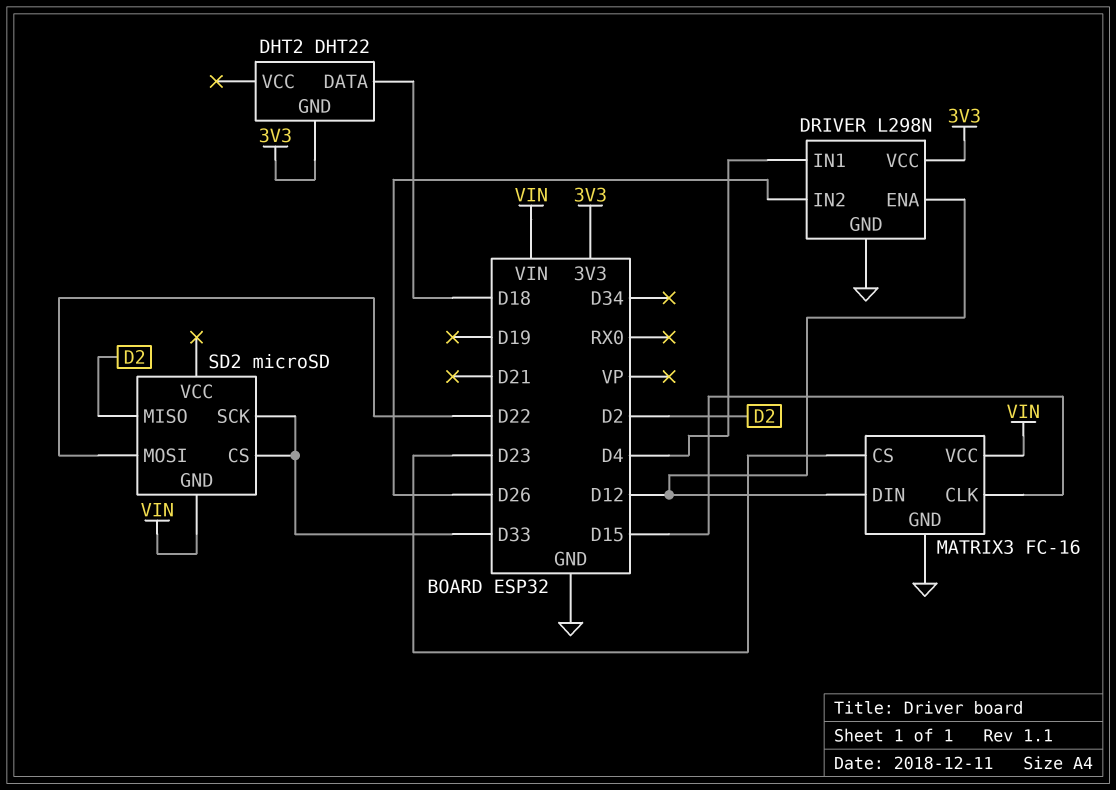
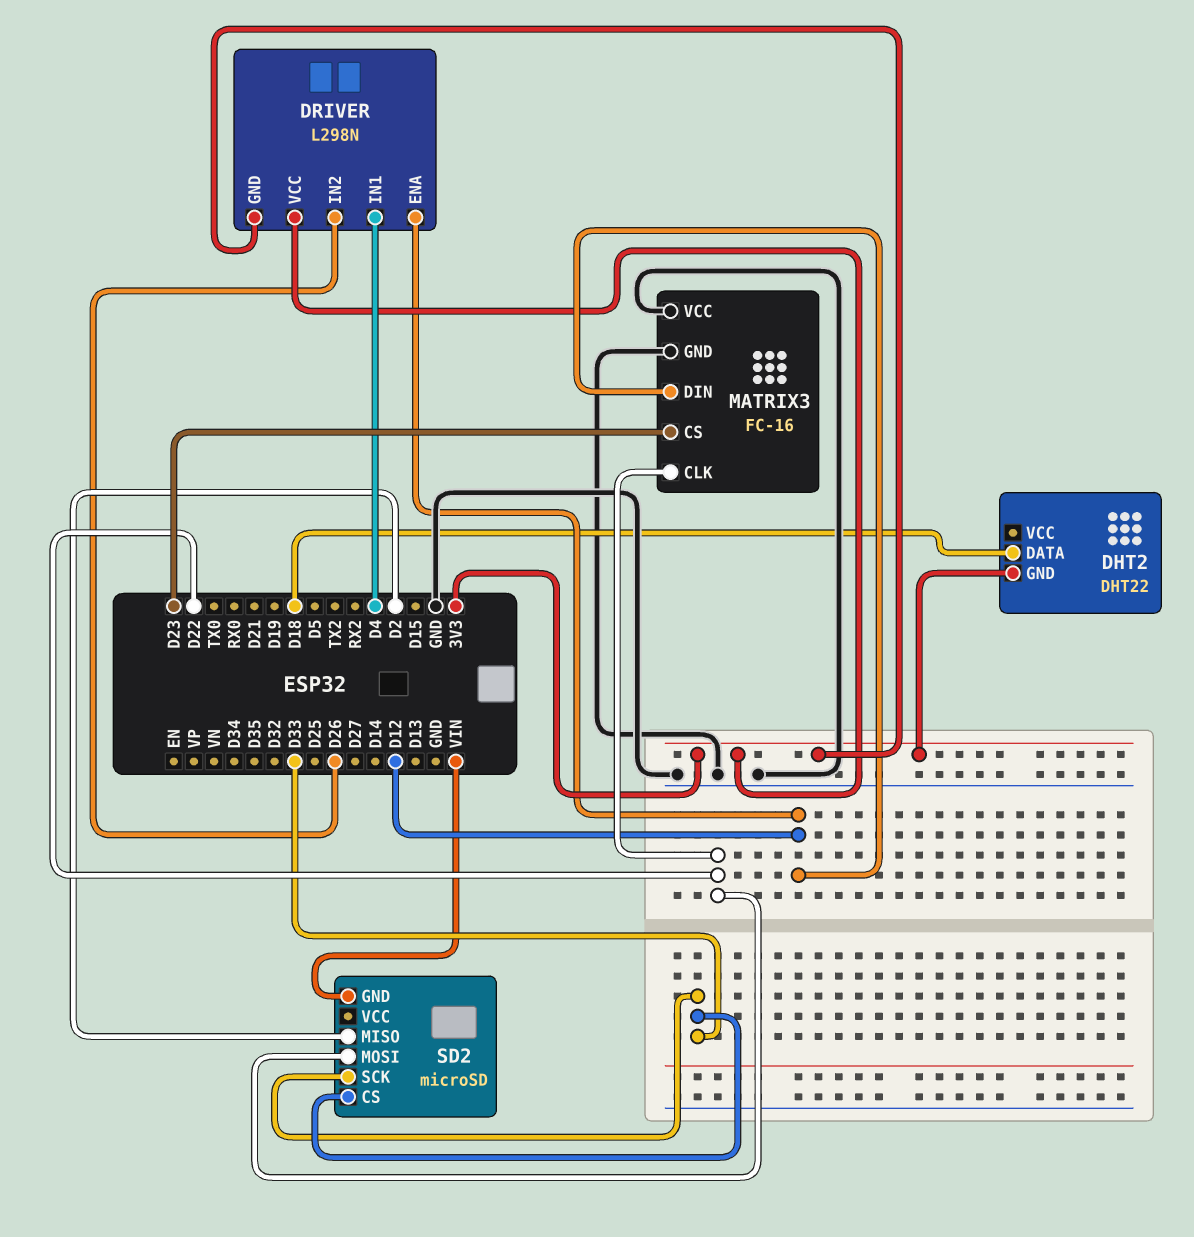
DRIVER pin GND: GND -> 3V3
MATRIX3 pin CLK: D15 -> D22
MATRIX3 pin VCC: VIN -> GND

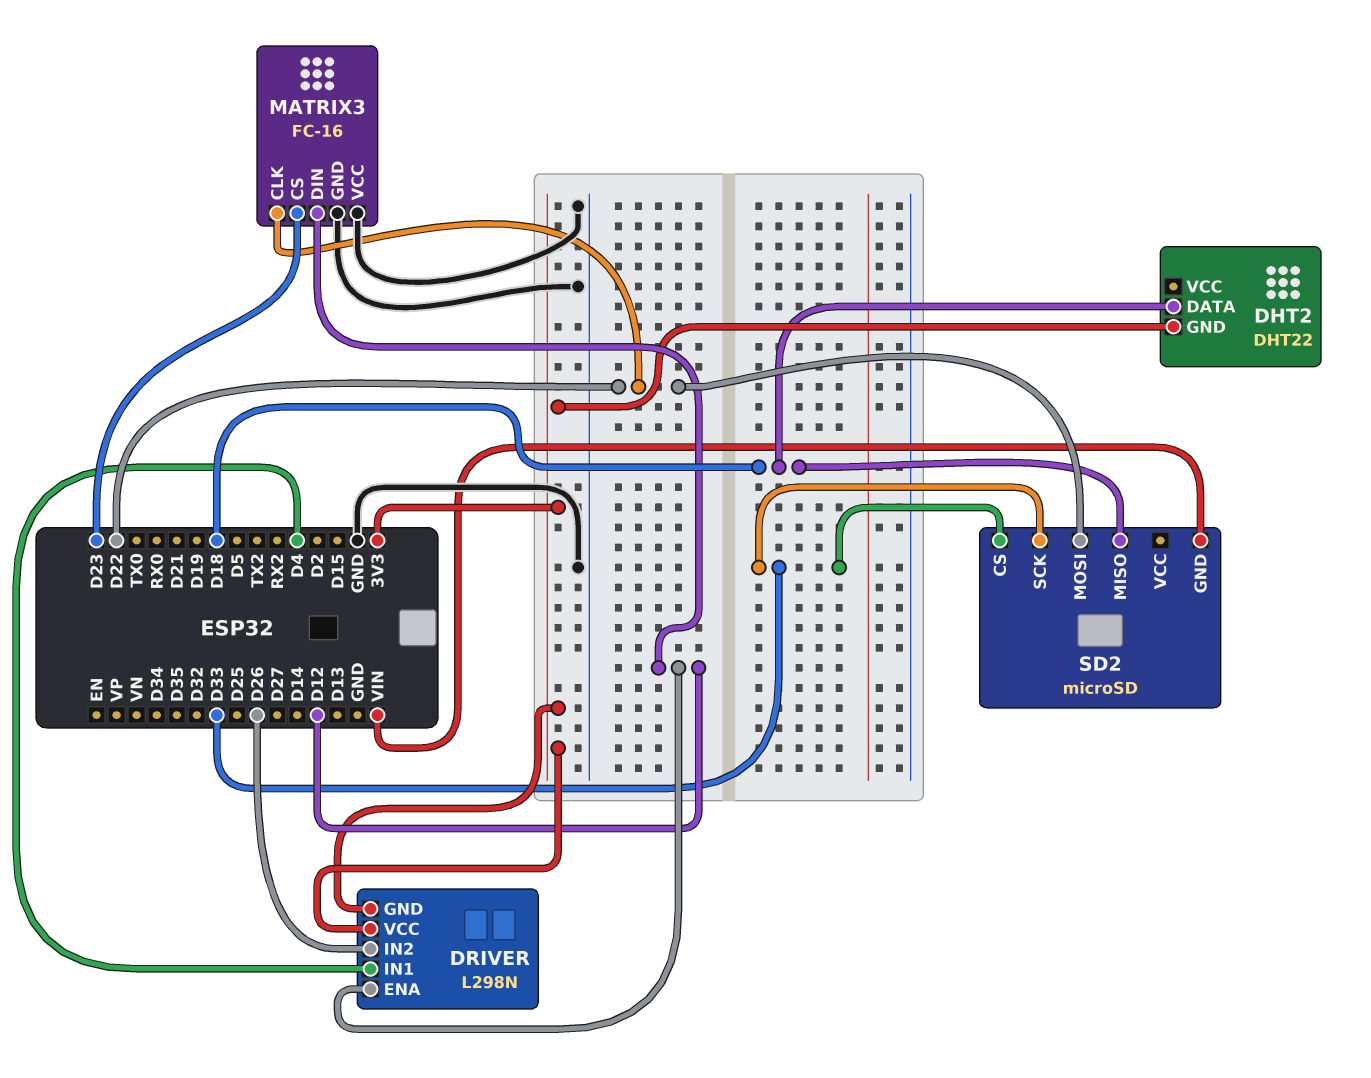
SD2 pin MISO: D2 -> D18

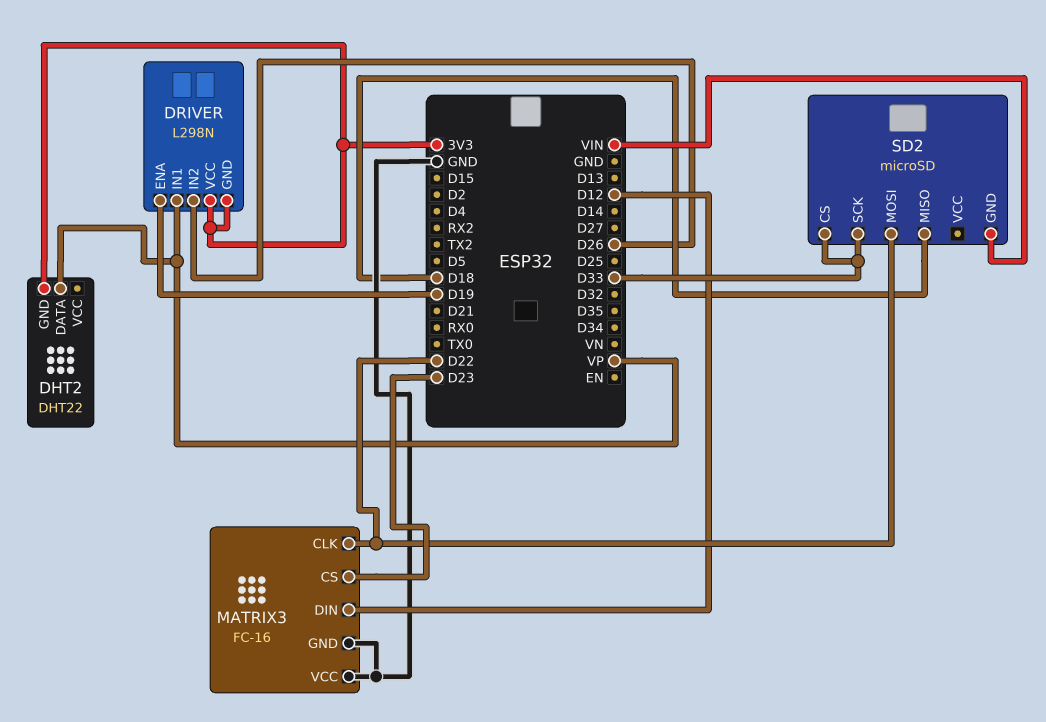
DHT2 pin DATA: D18 -> VP
DRIVER pin ENA: D12 -> D19
DRIVER pin IN1: D4 -> VP

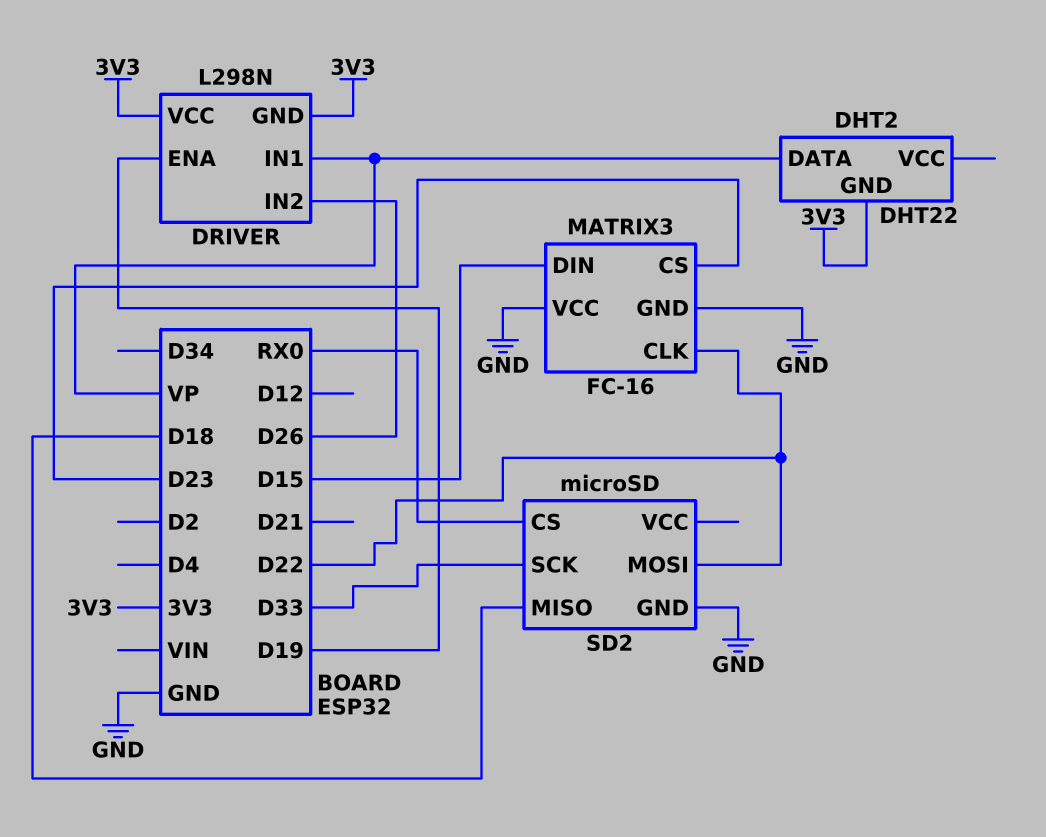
MATRIX3 pin DIN: D12 -> D15
SD2 pin CS: D33 -> RX0
SD2 pin GND: VIN -> GND

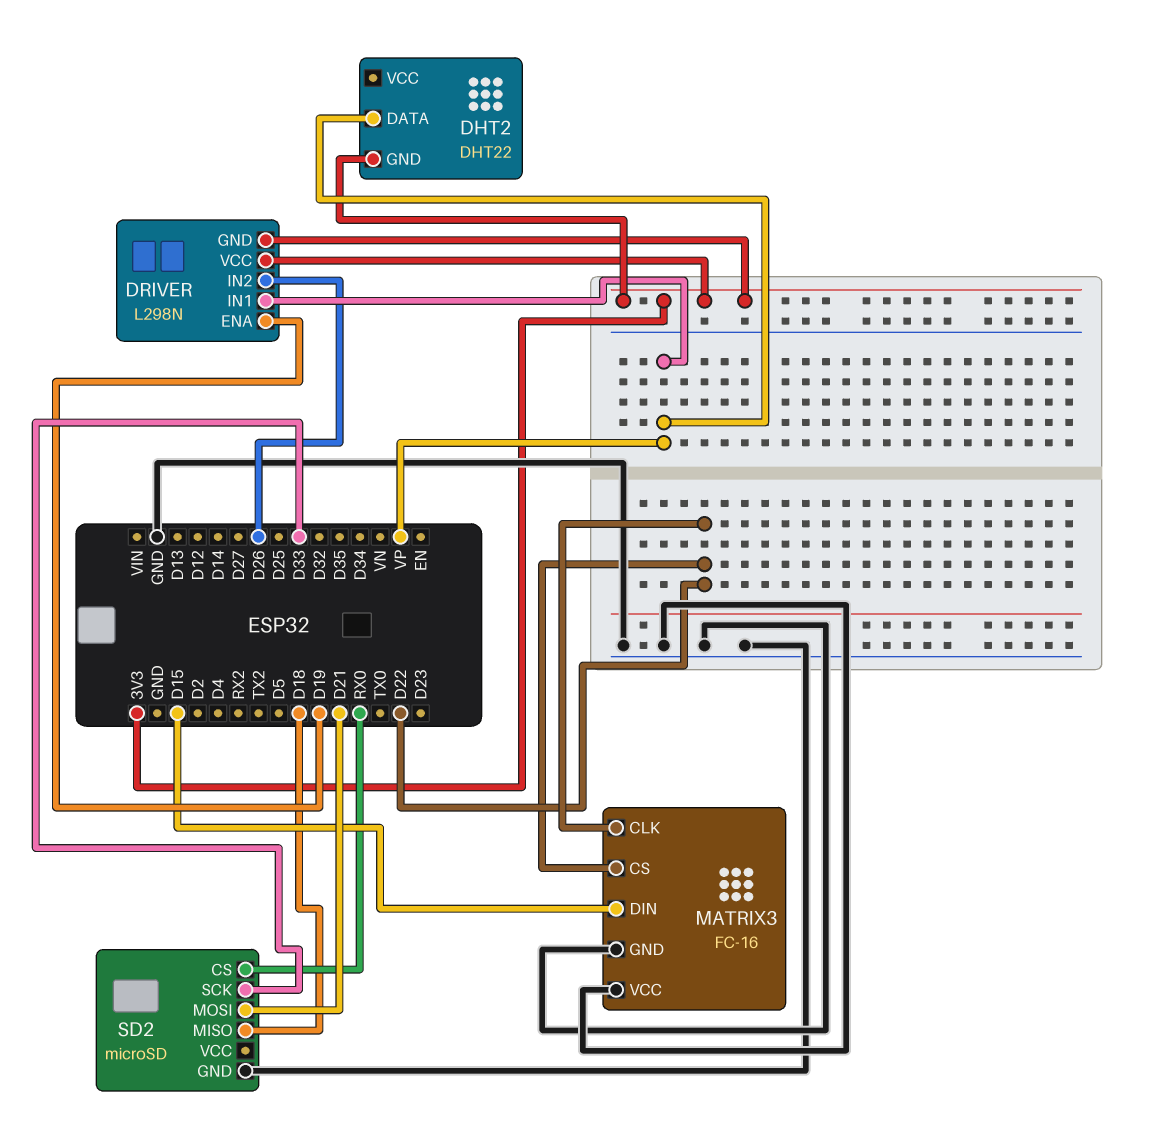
MATRIX3 pin CS: D23 -> D22
SD2 pin MOSI: D22 -> D21

